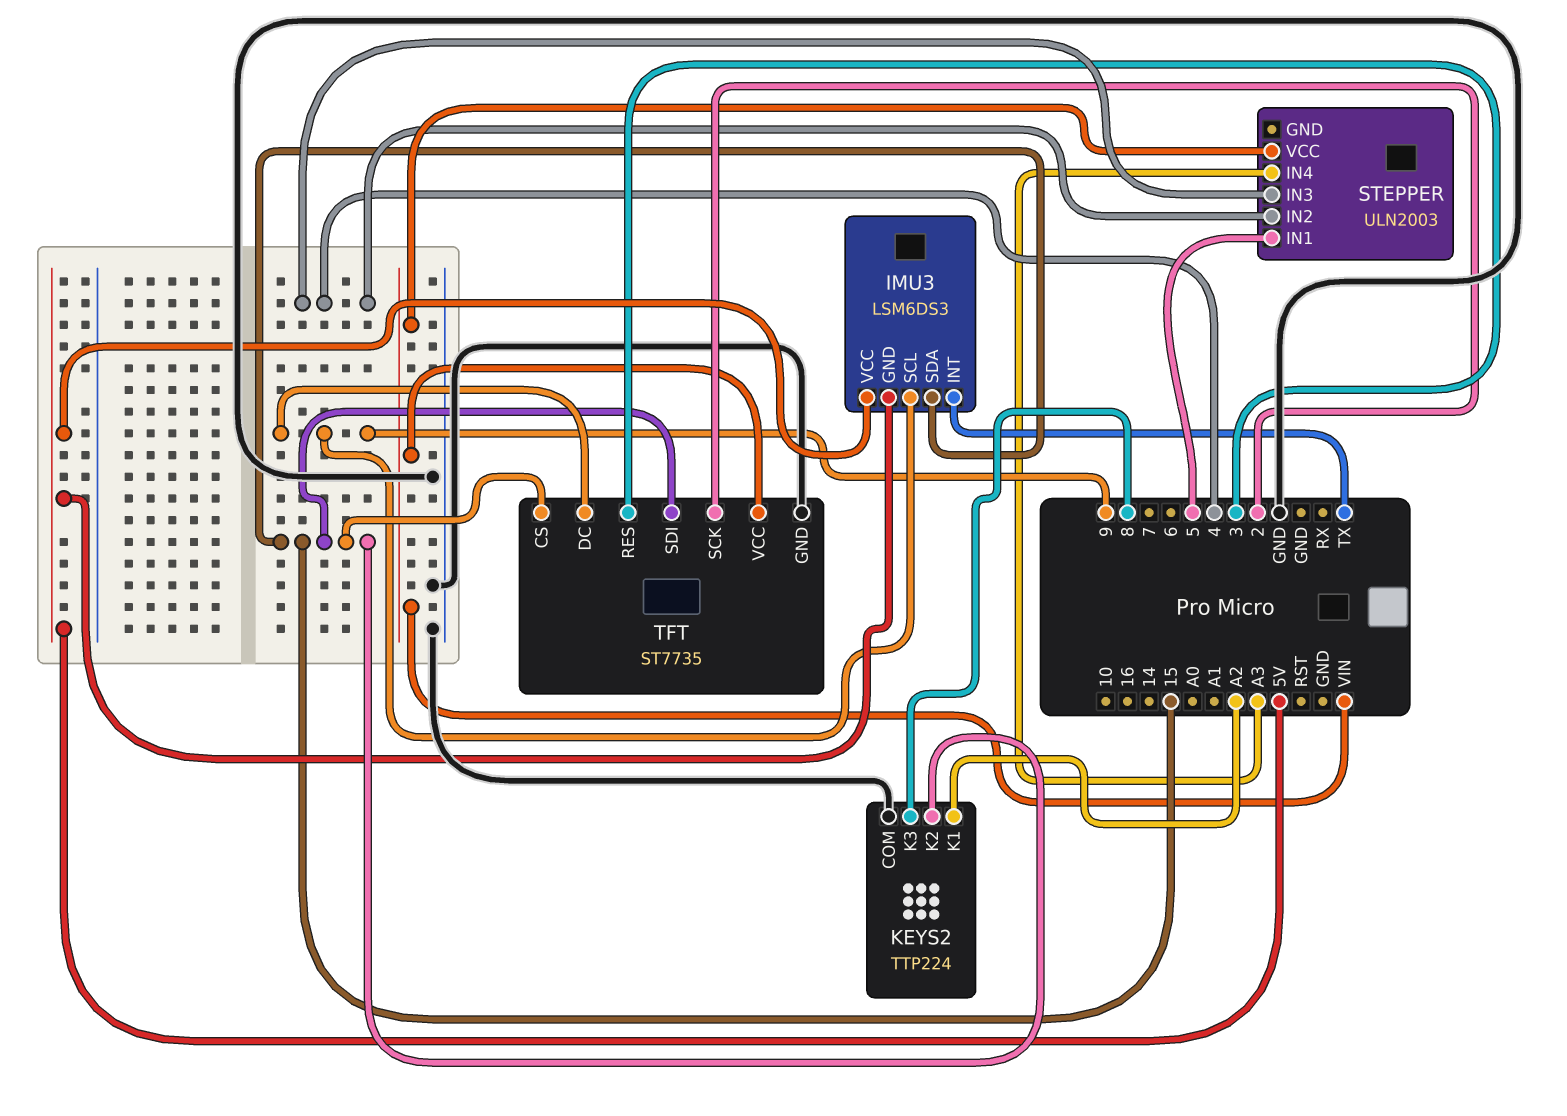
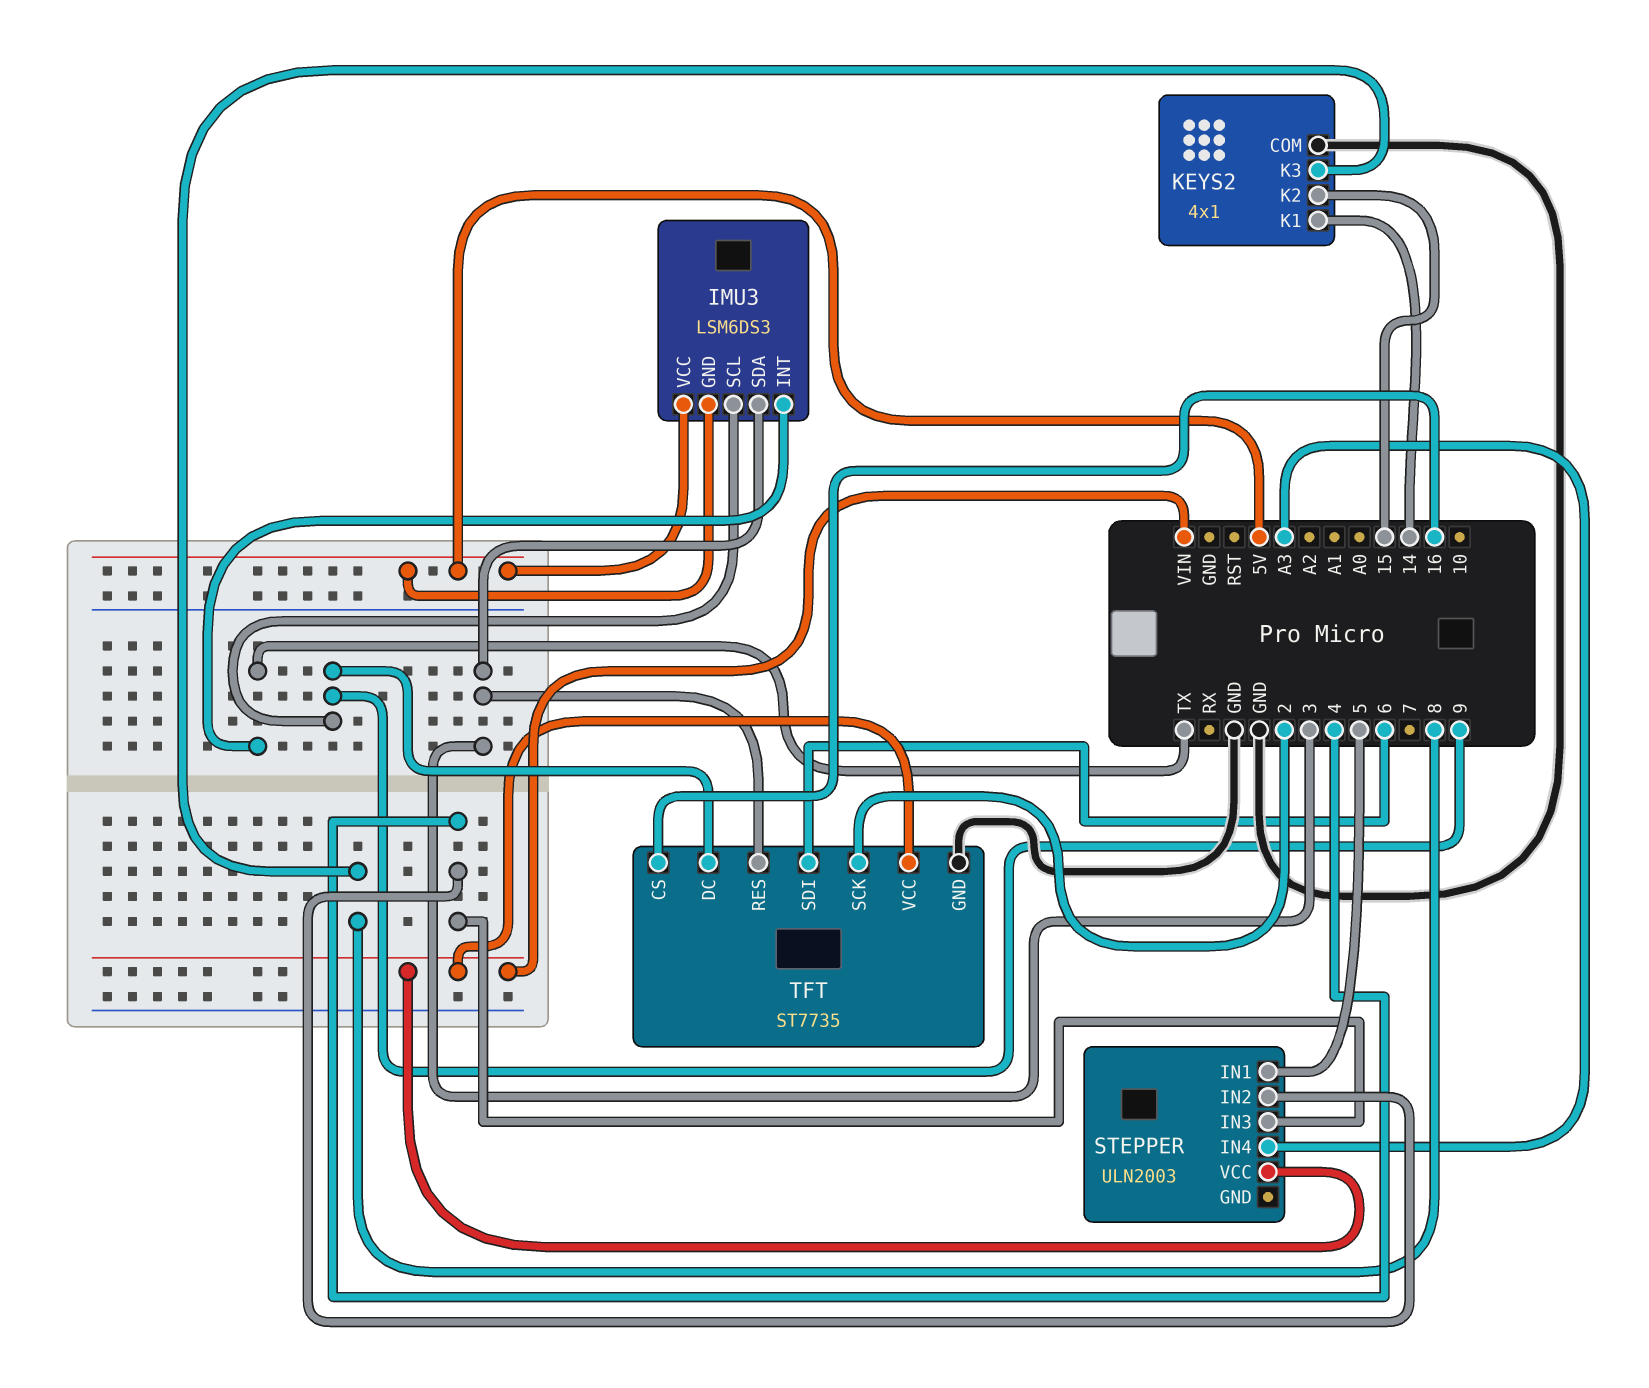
IMU3 pin SDA: 15 -> 3
KEYS2: TTP224 -> 4x1
KEYS2 pin K1: A2 -> 14
TFT pin CS: 15 -> 16
TFT pin SDI: 15 -> 6

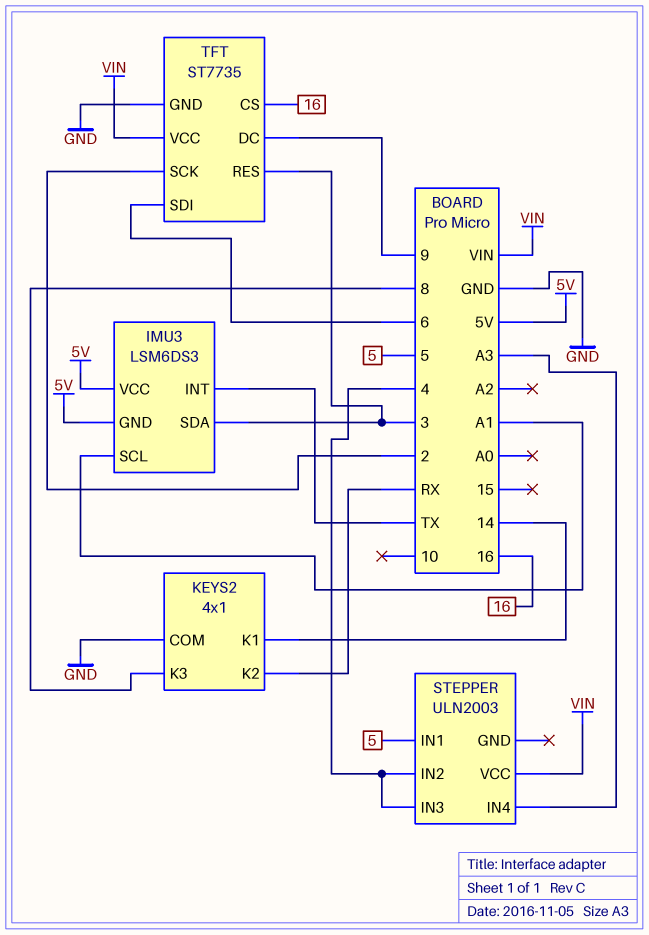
IMU3 pin SCL: 9 -> A1
KEYS2 pin K2: 15 -> RX

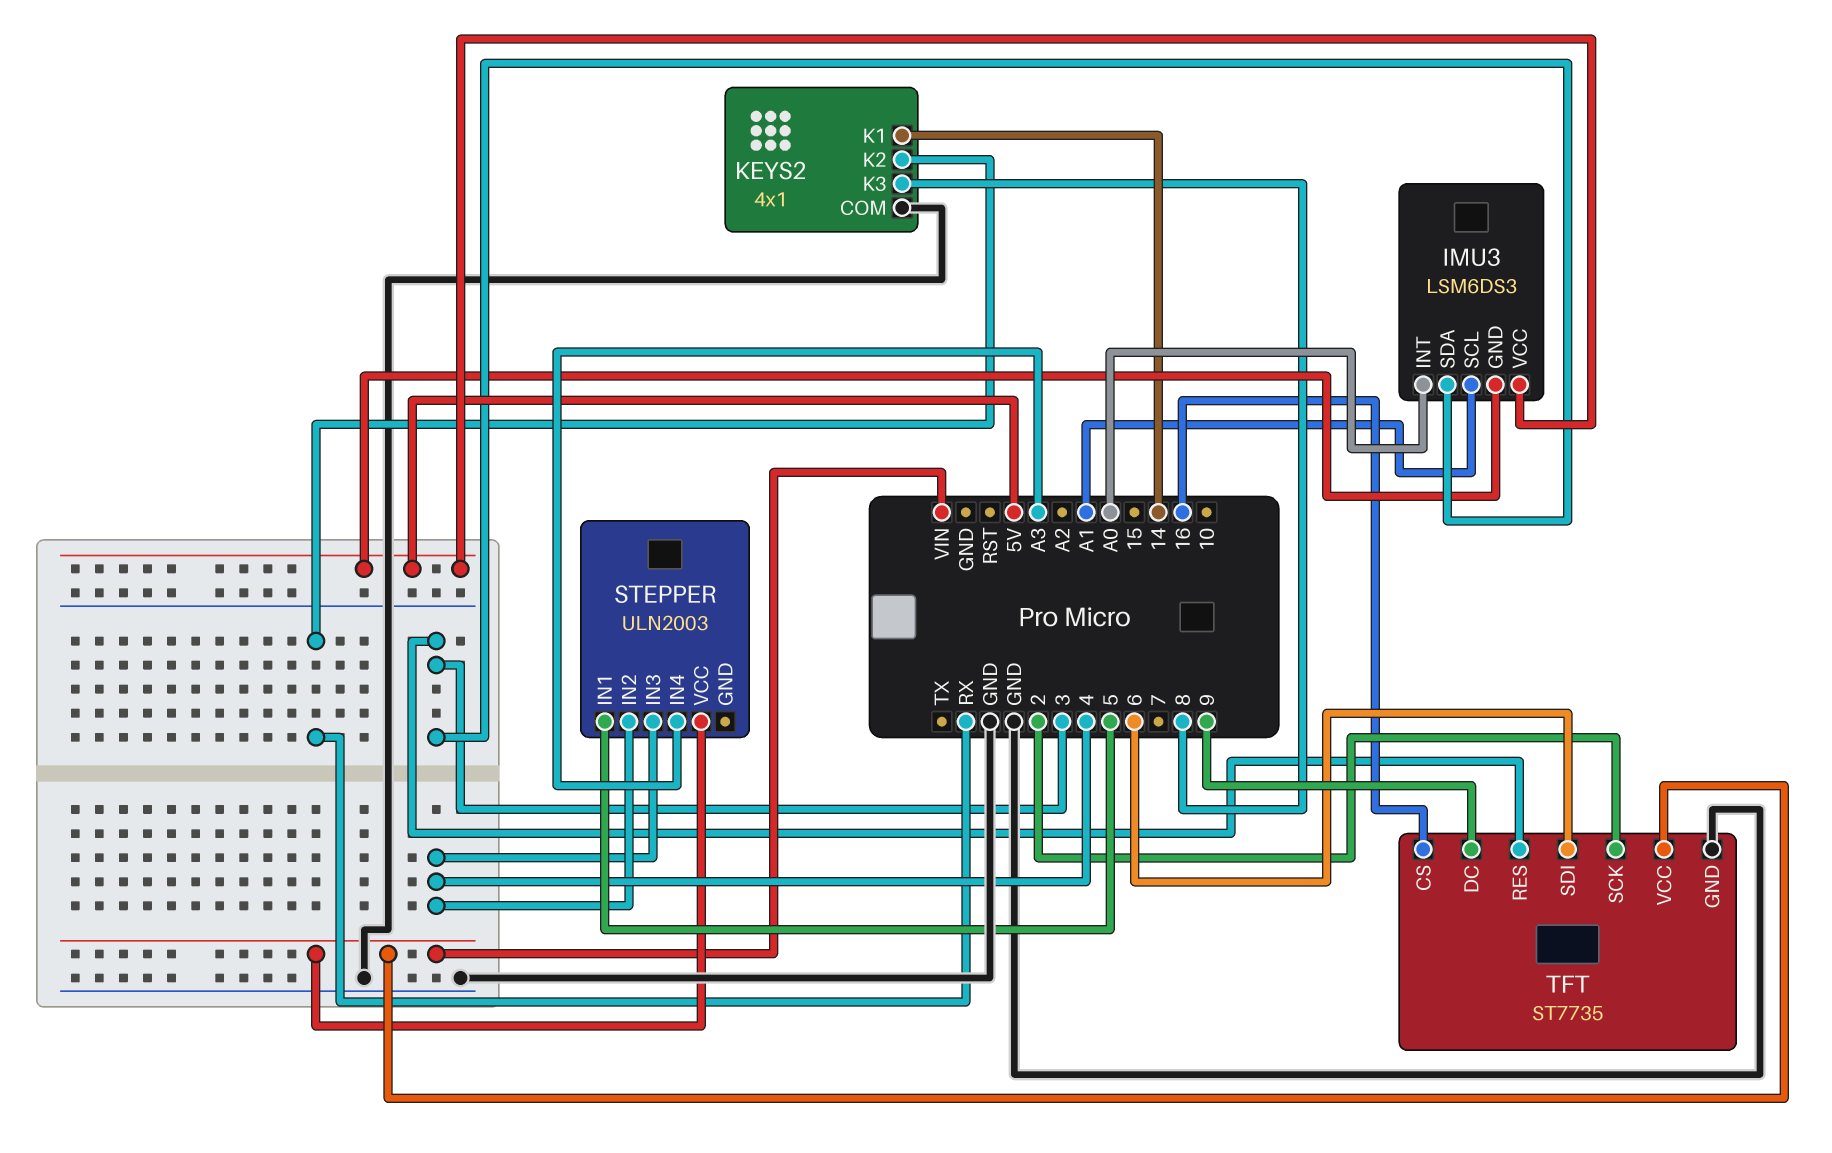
IMU3 pin INT: TX -> A0

